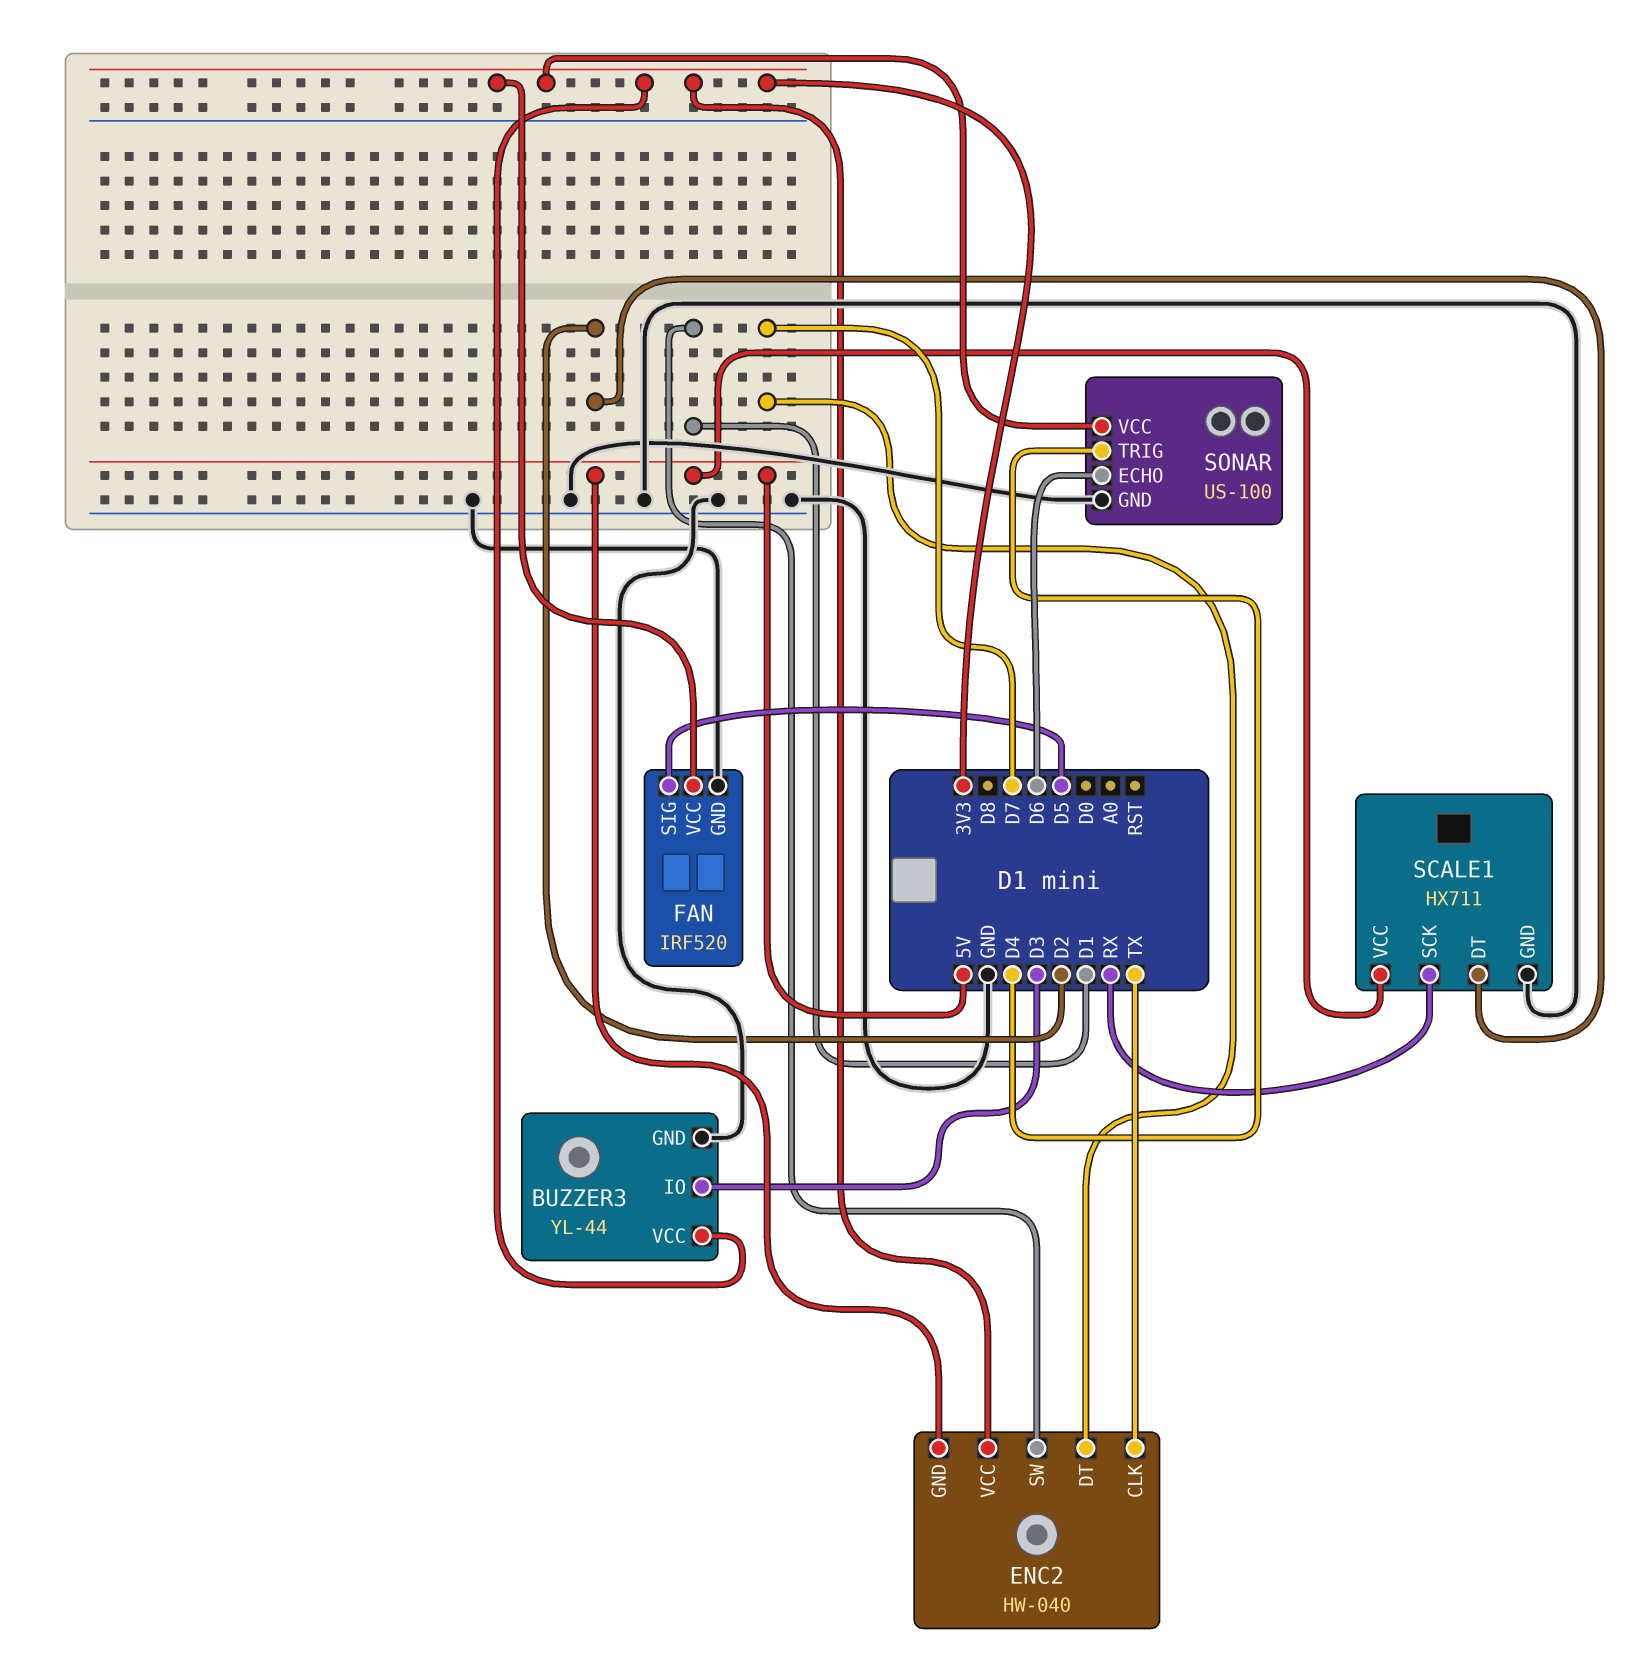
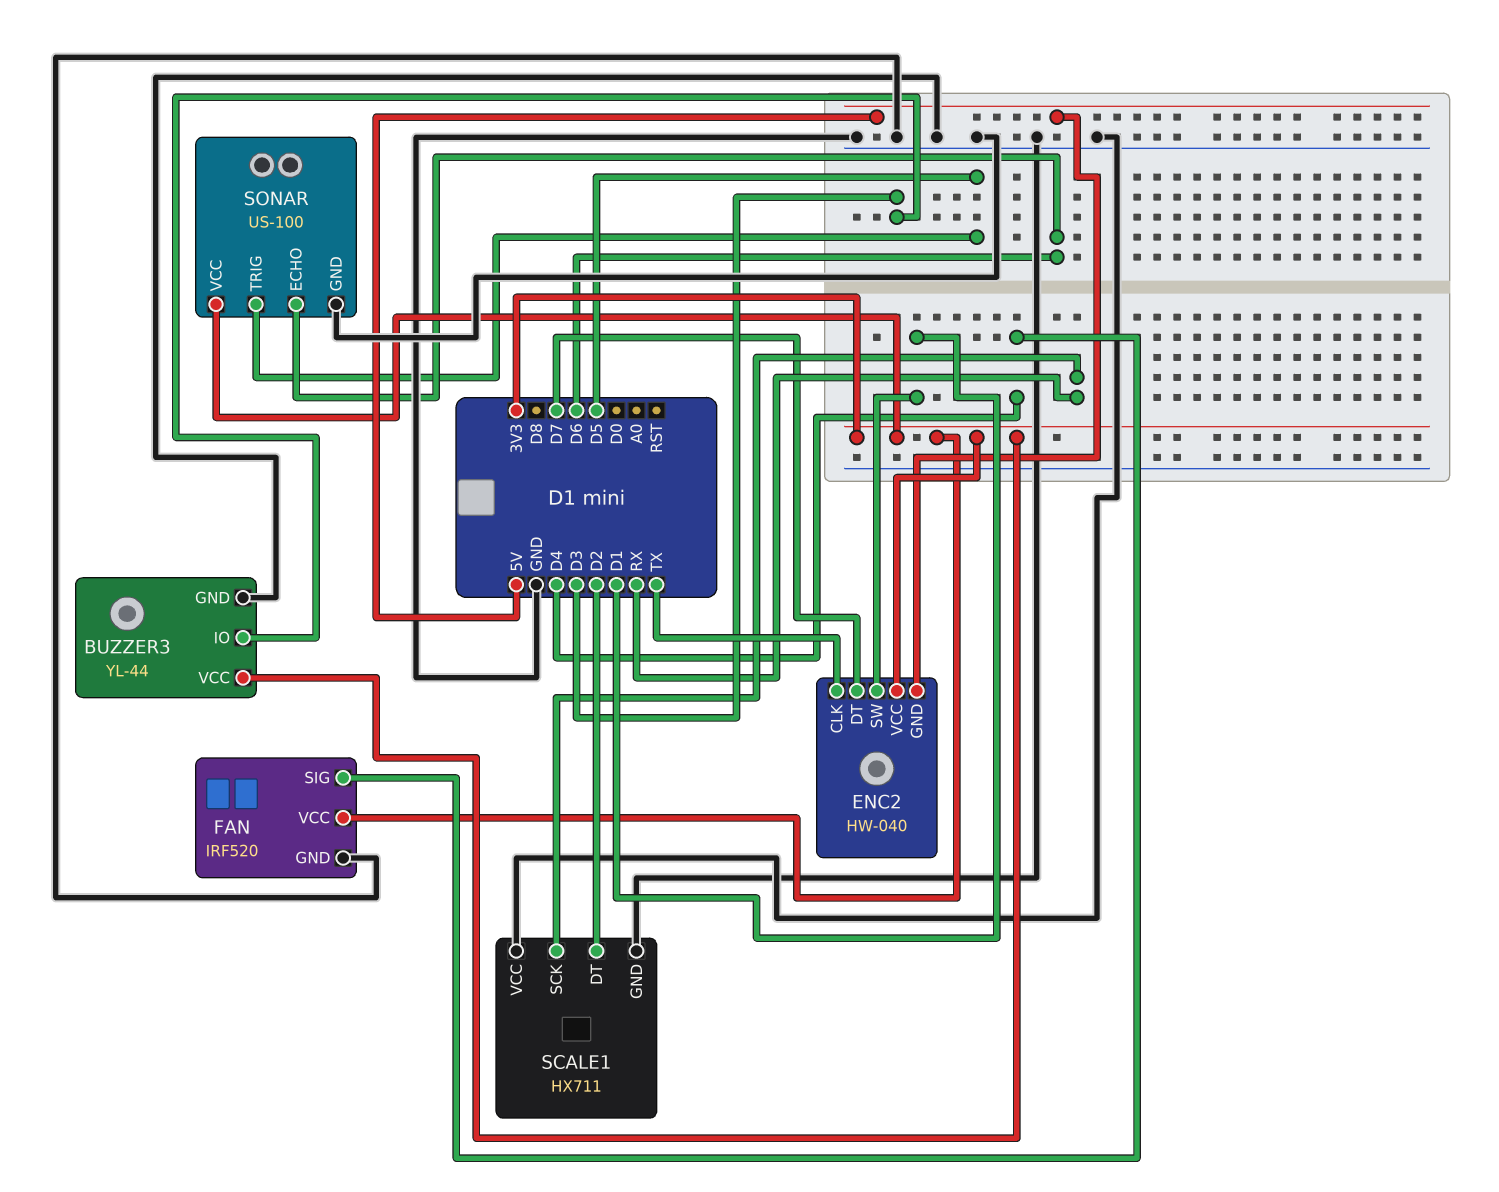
FAN pin SIG: D5 -> D4
SCALE1 pin VCC: 5V -> GND
SONAR pin TRIG: D4 -> D5

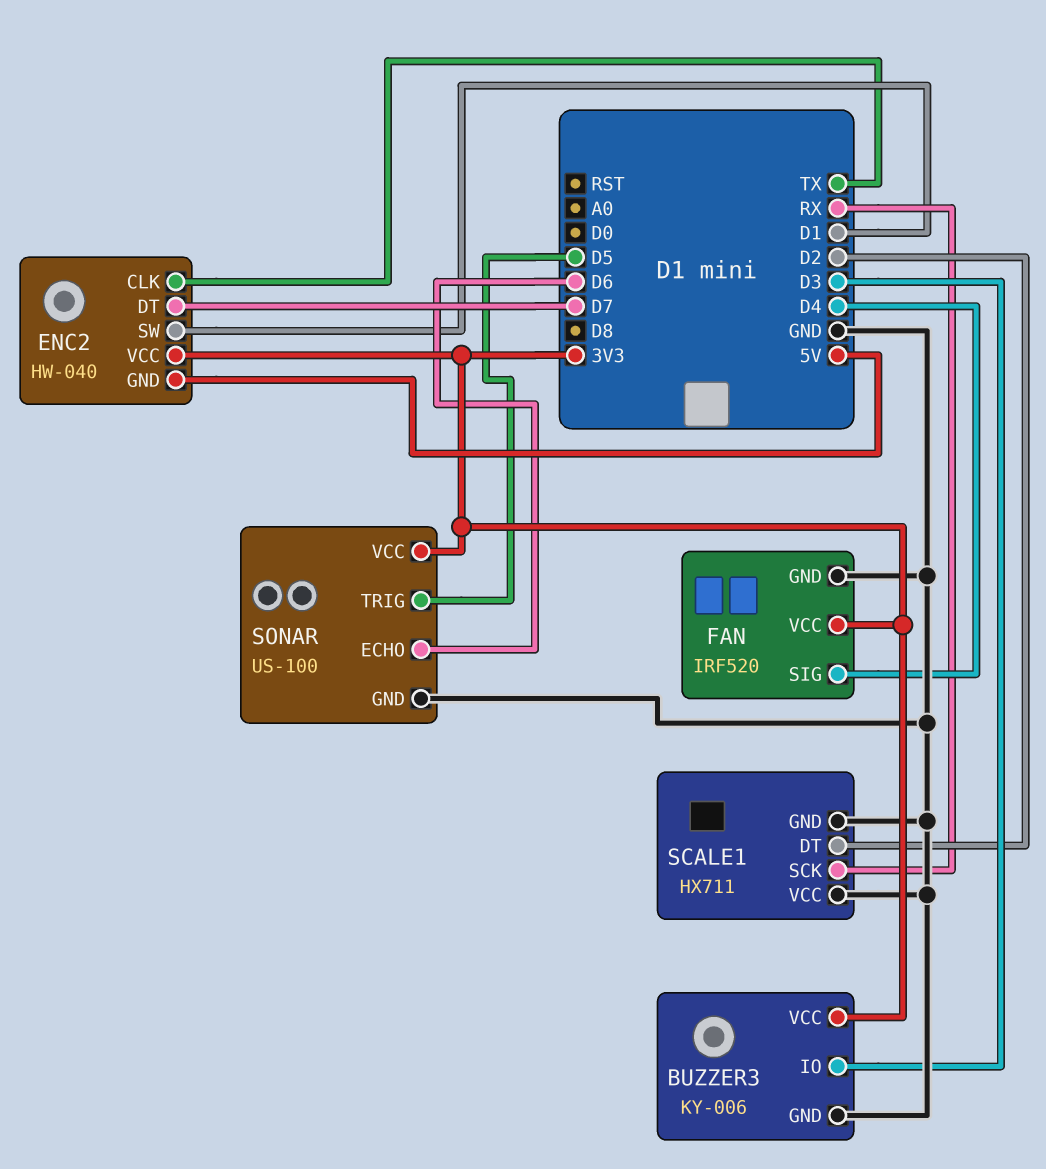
BUZZER3: YL-44 -> KY-006

